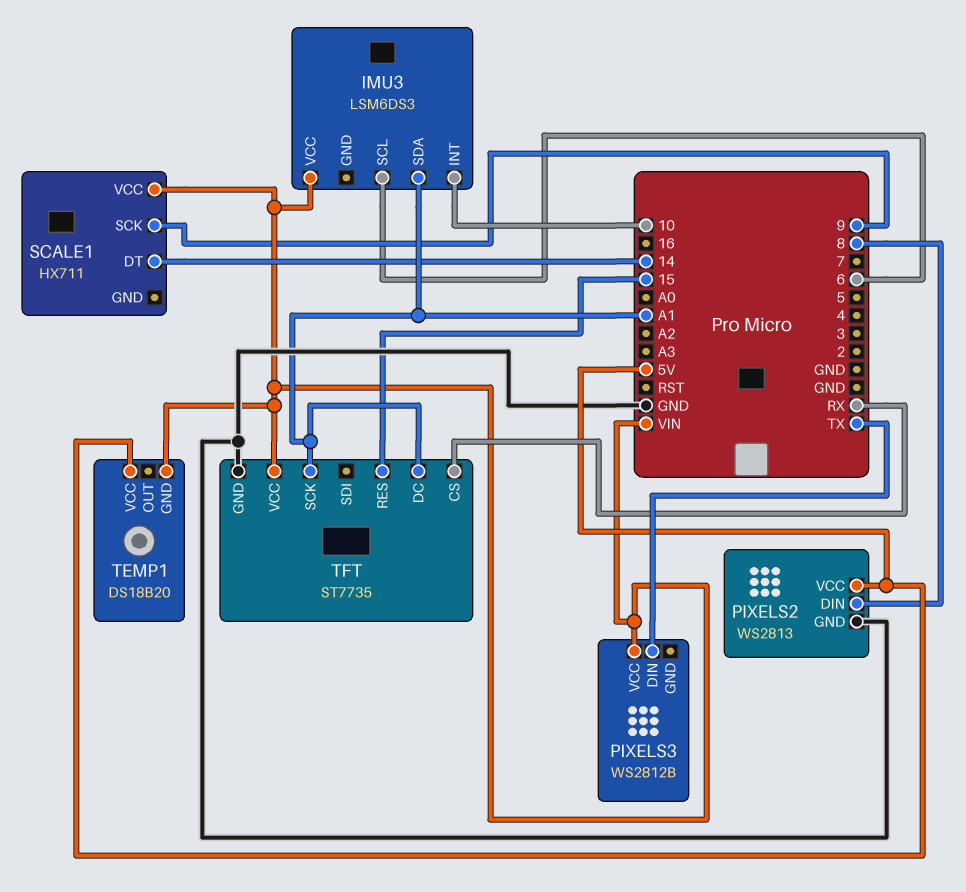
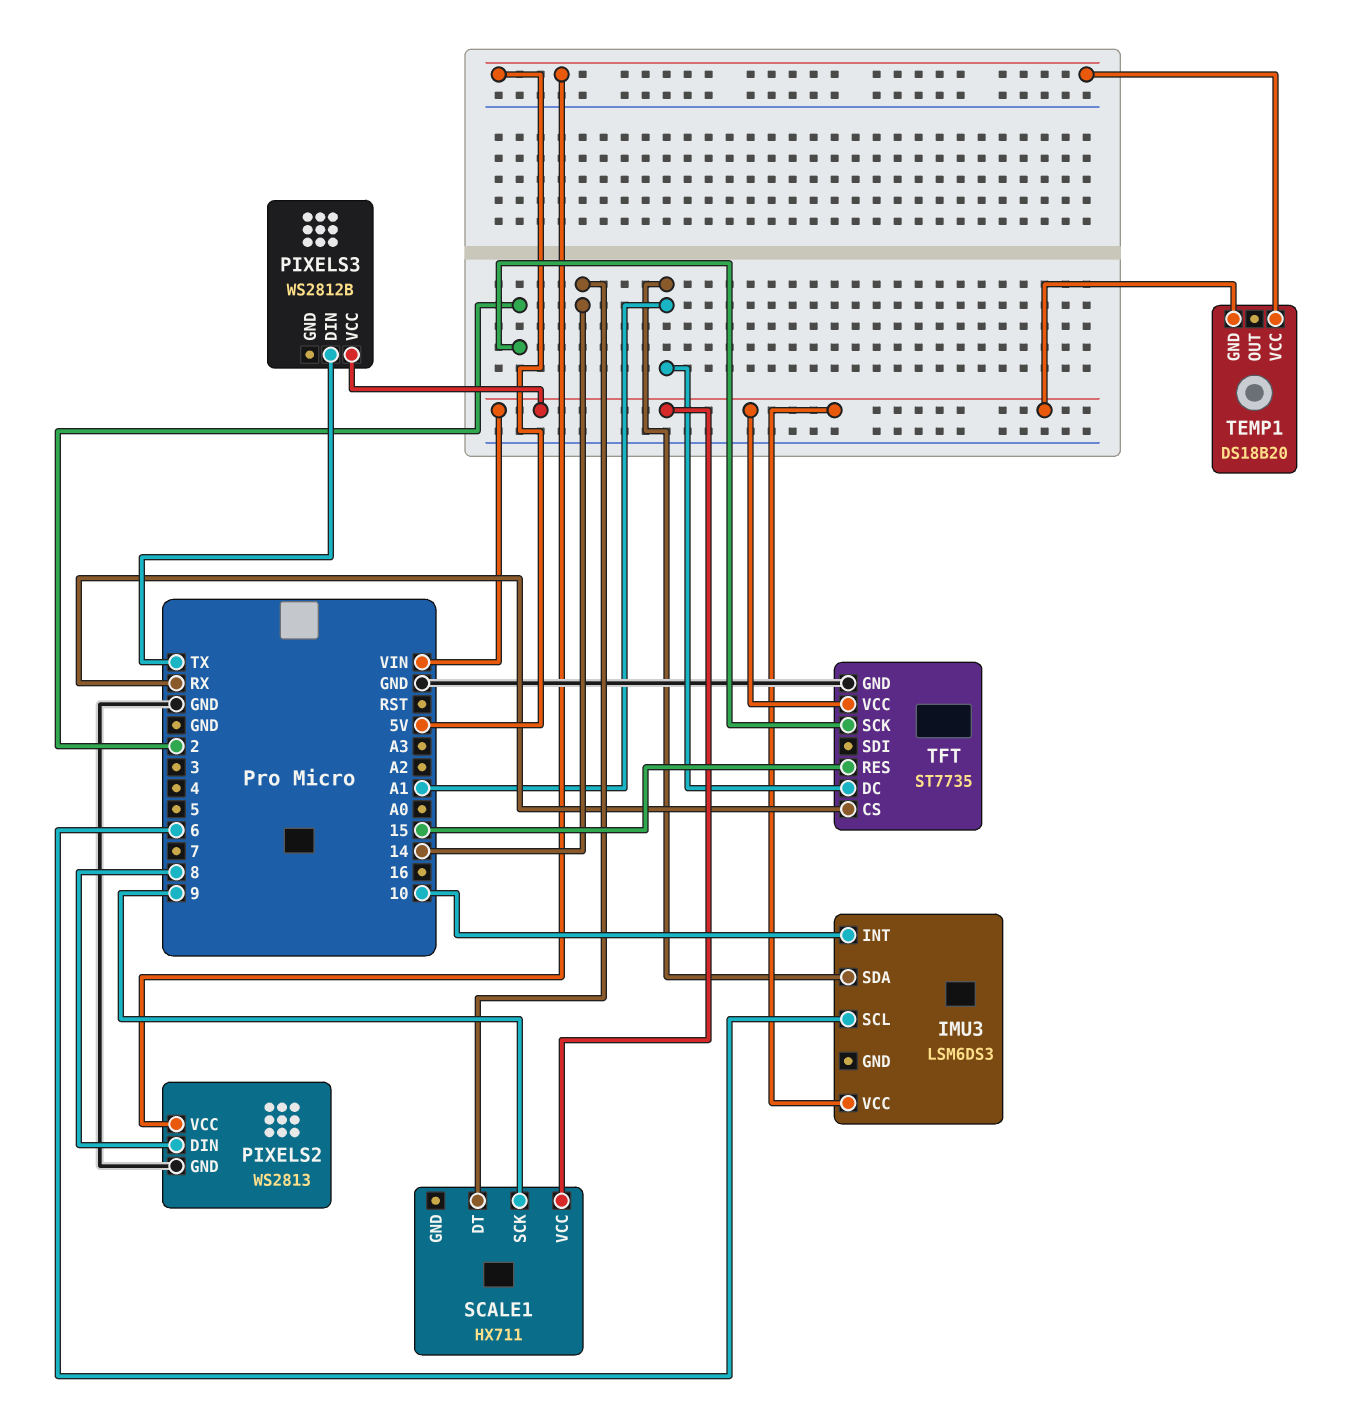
TFT pin SCK: A1 -> 2

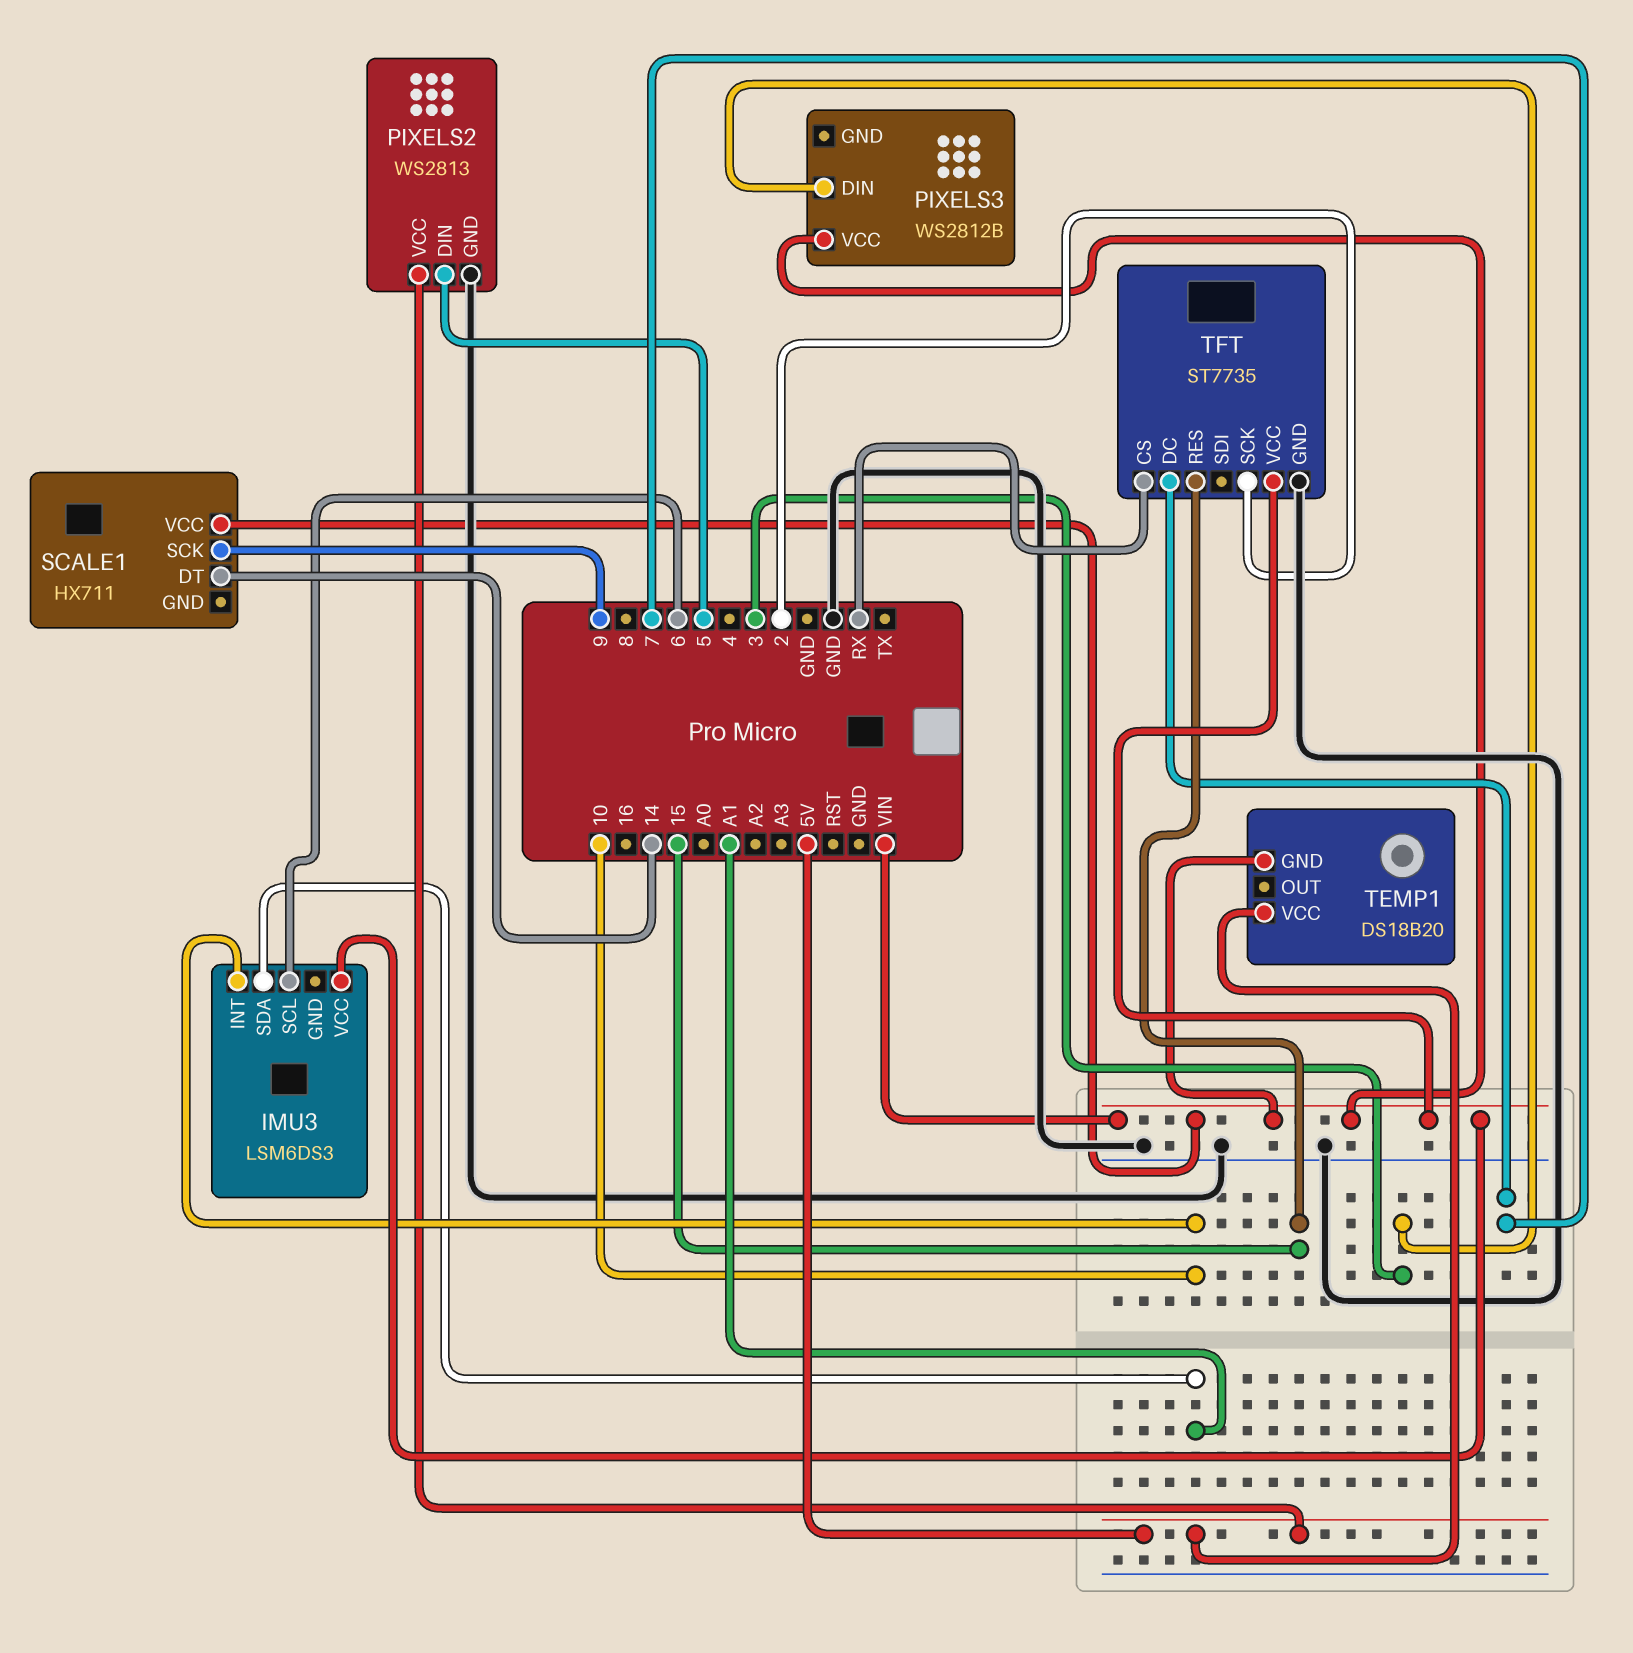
PIXELS2 pin DIN: 8 -> 5
PIXELS3 pin DIN: TX -> 3
TFT pin DC: A1 -> 7

